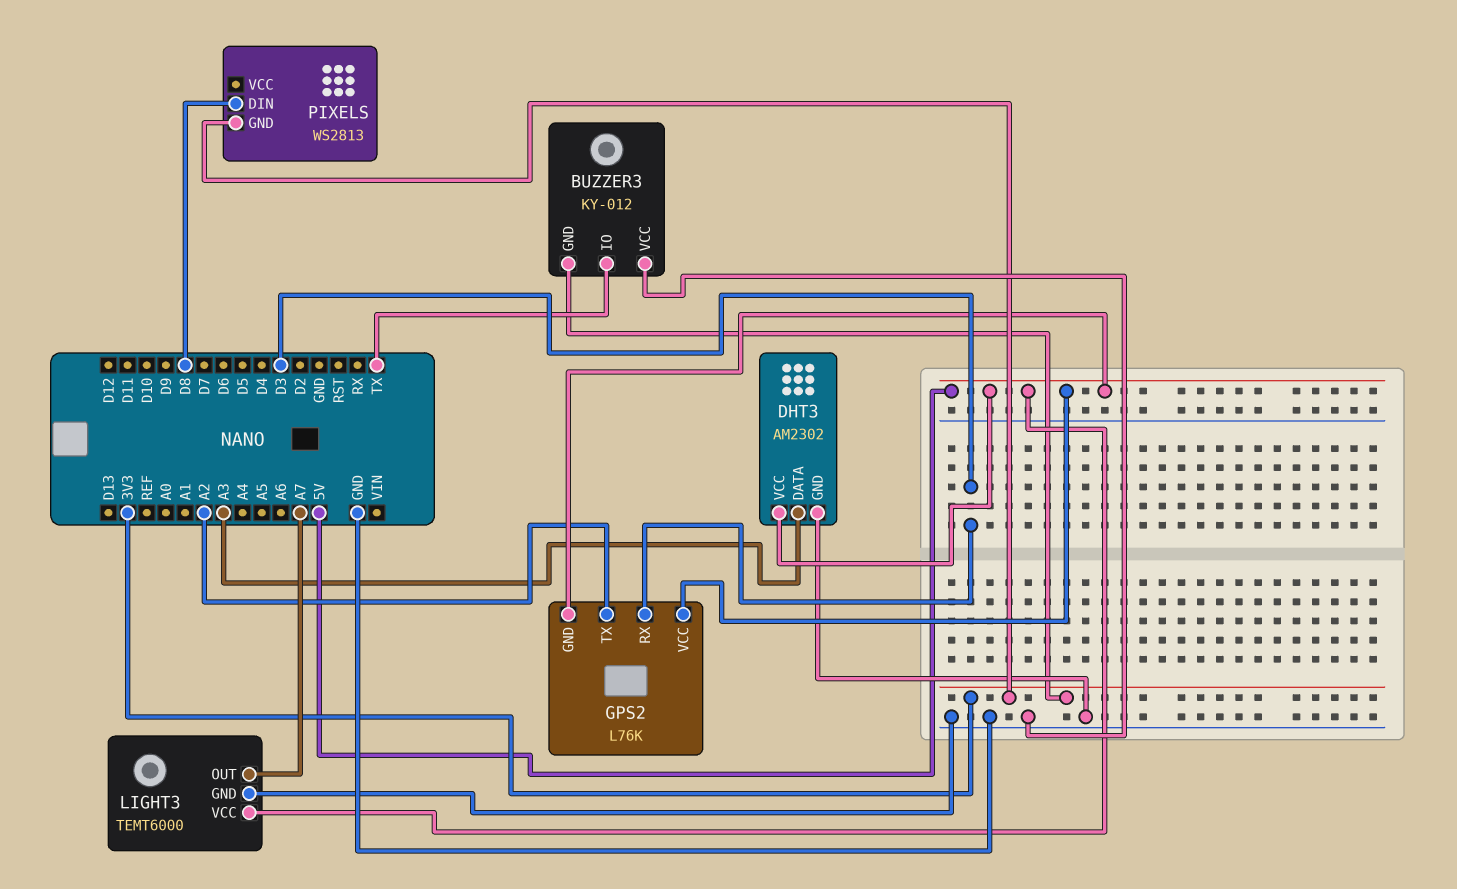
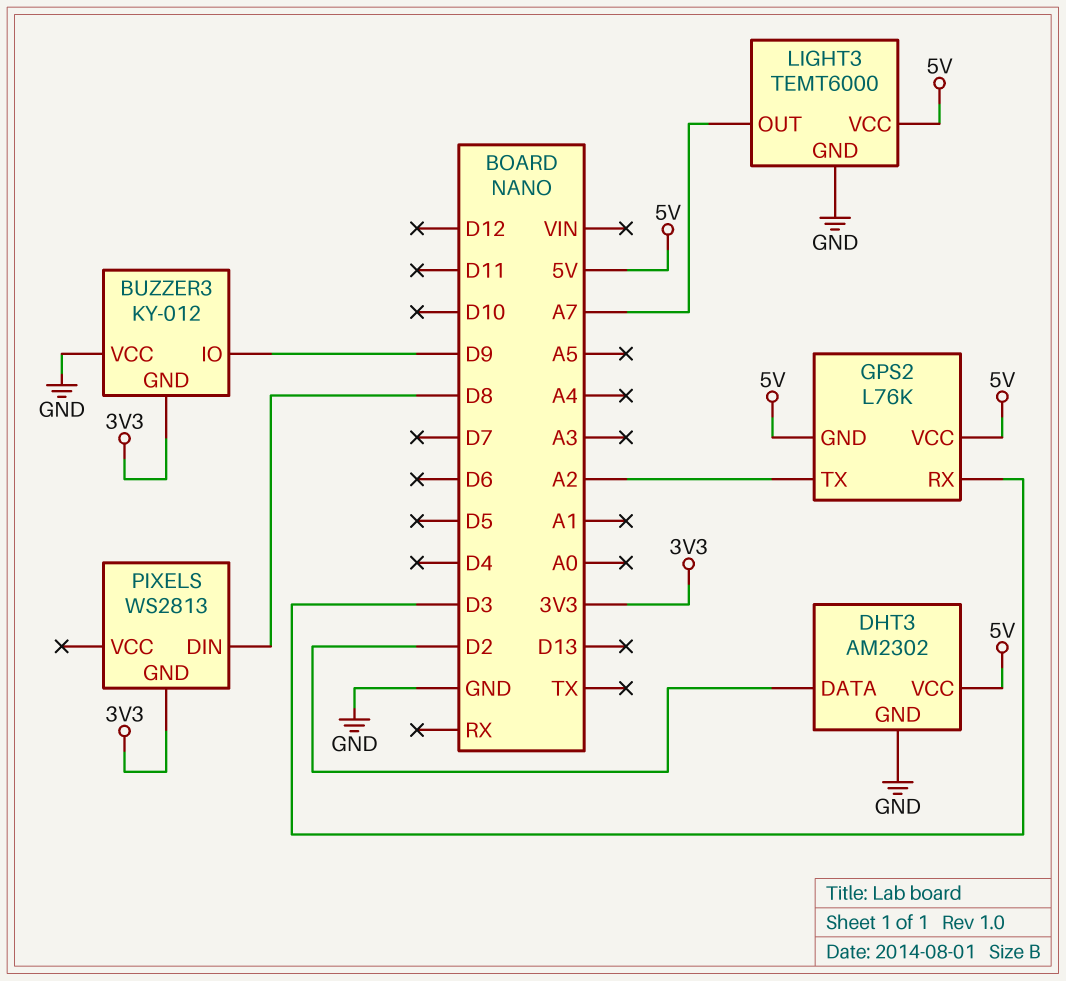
BUZZER3 pin IO: TX -> D9
DHT3 pin DATA: A3 -> D2

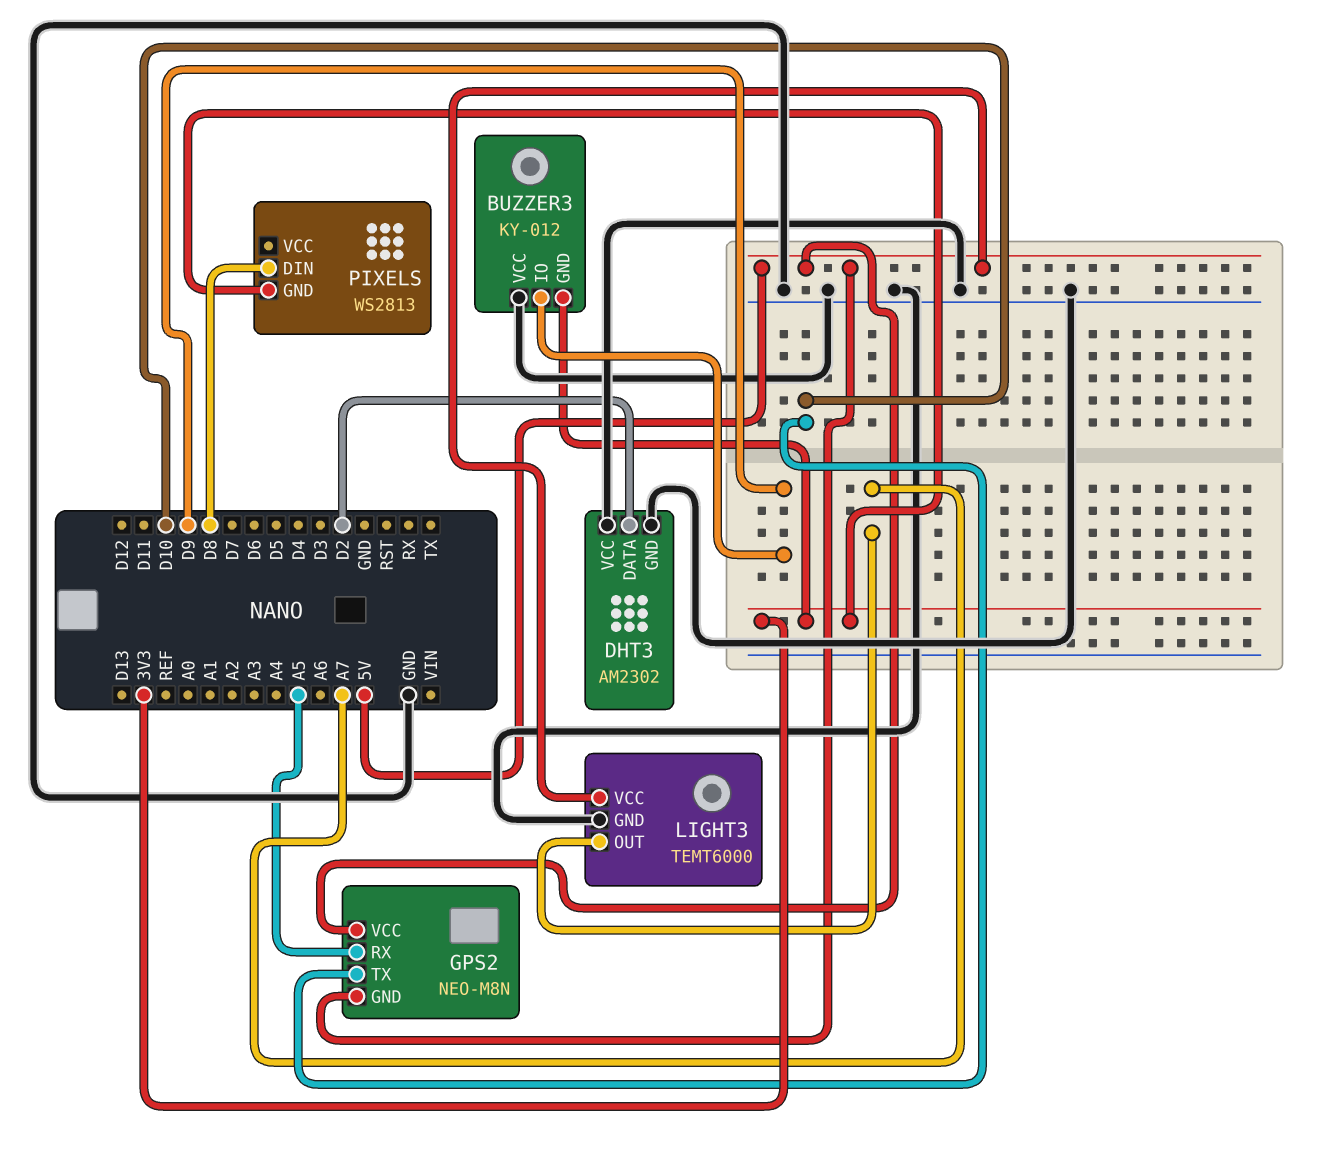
DHT3 pin VCC: 5V -> GND
GPS2: L76K -> NEO-M8N
GPS2 pin RX: D3 -> A5
GPS2 pin TX: A2 -> D10

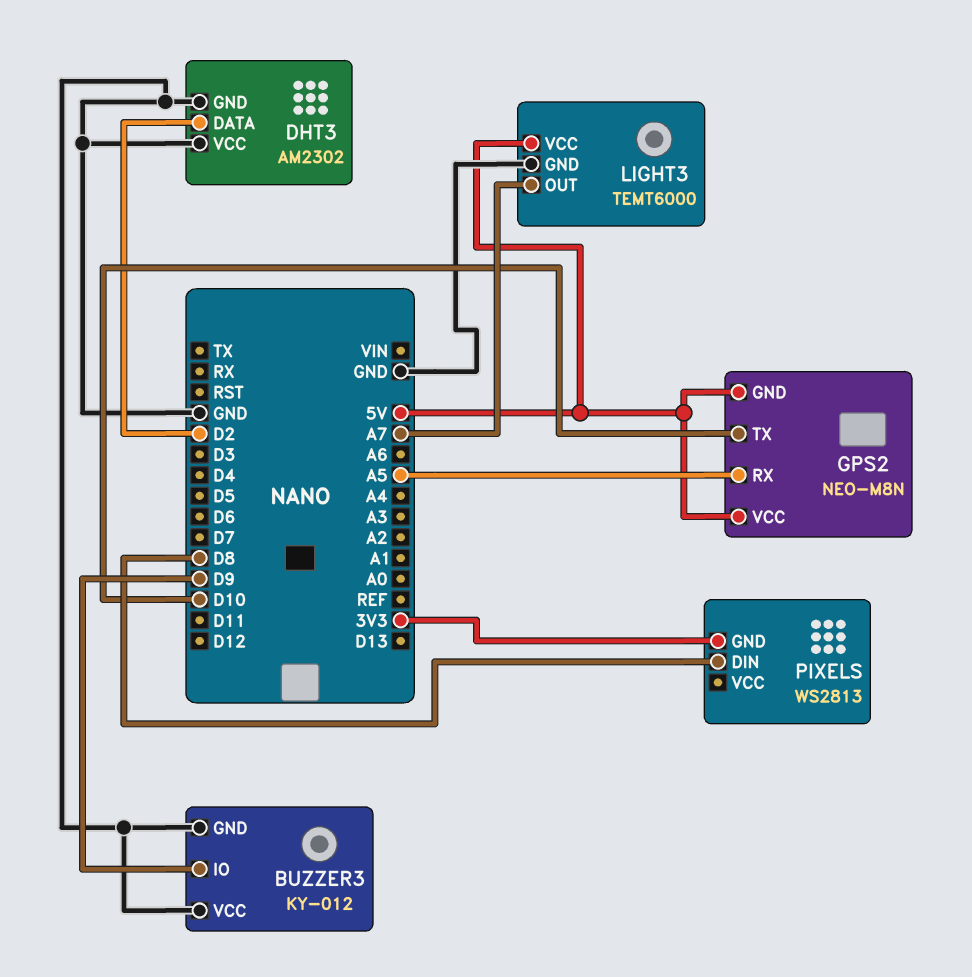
BUZZER3 pin GND: 3V3 -> GND

